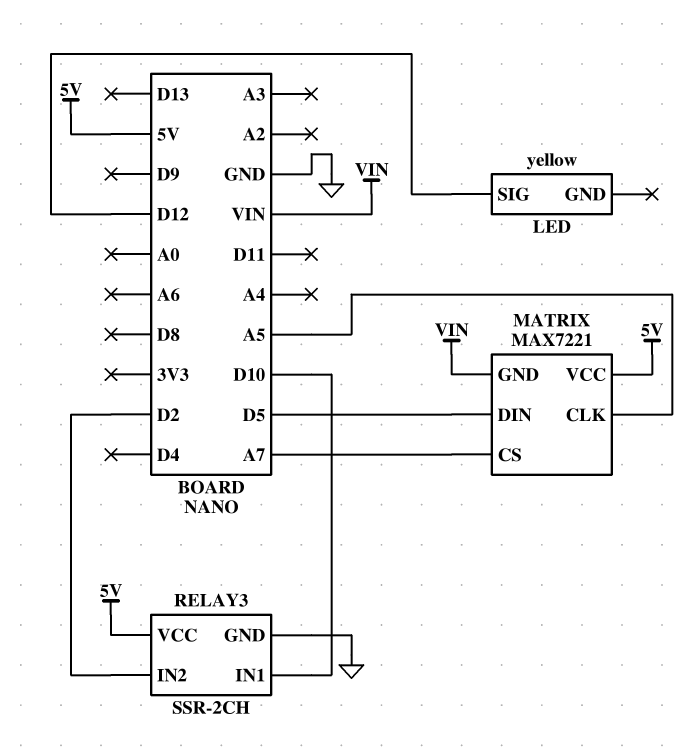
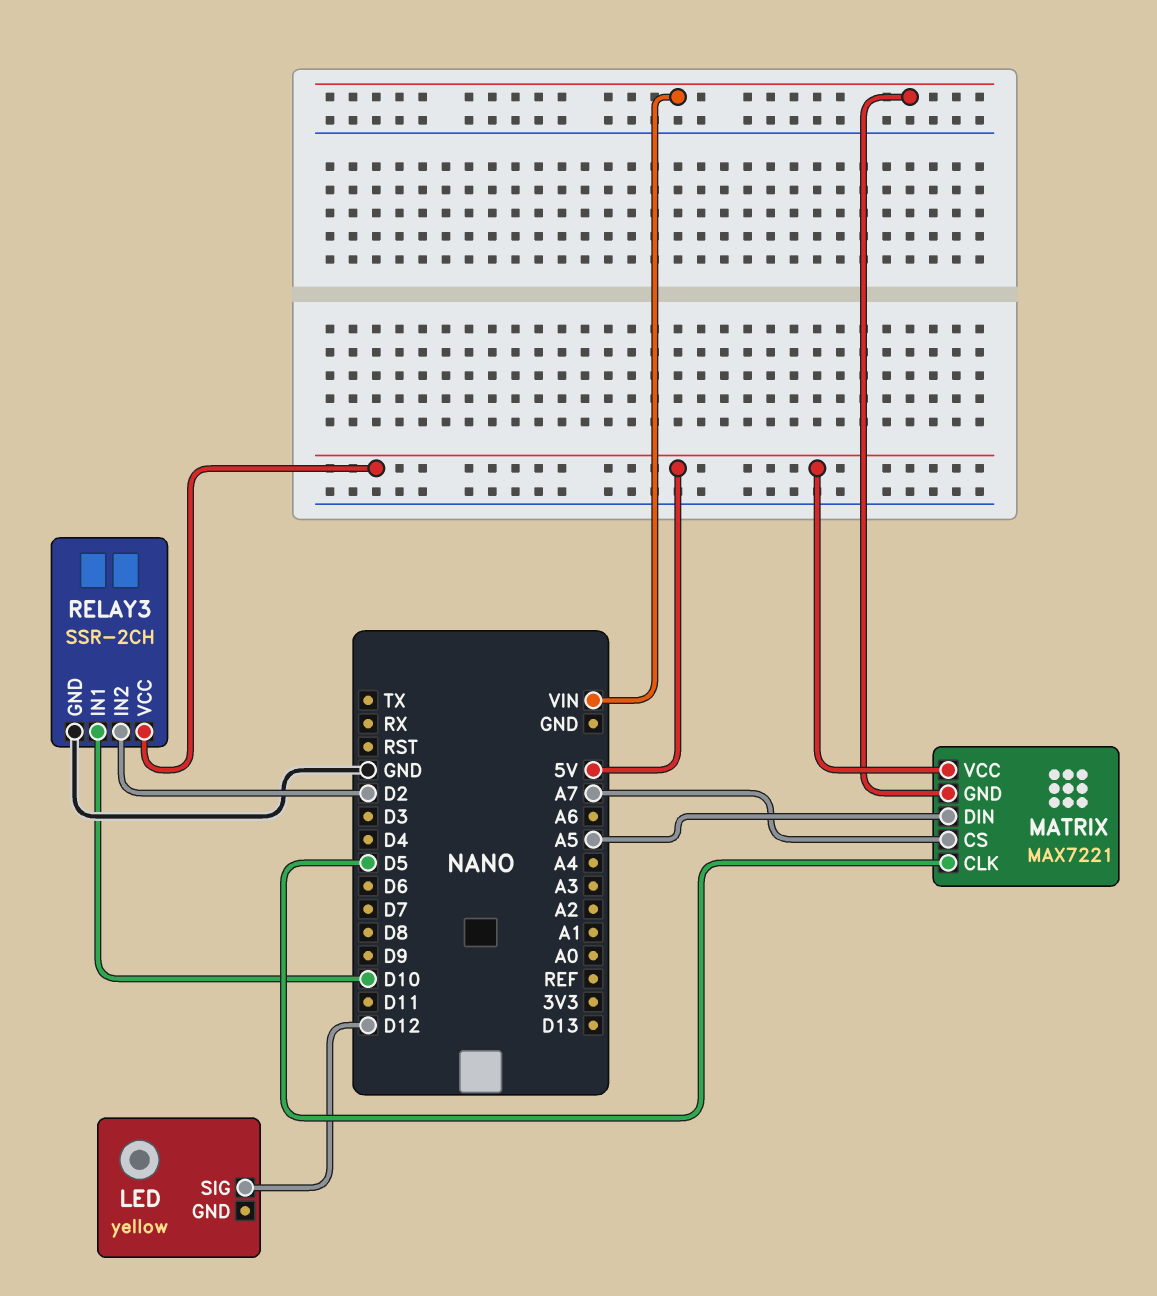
MATRIX pin CLK: A5 -> D5
MATRIX pin DIN: D5 -> A5

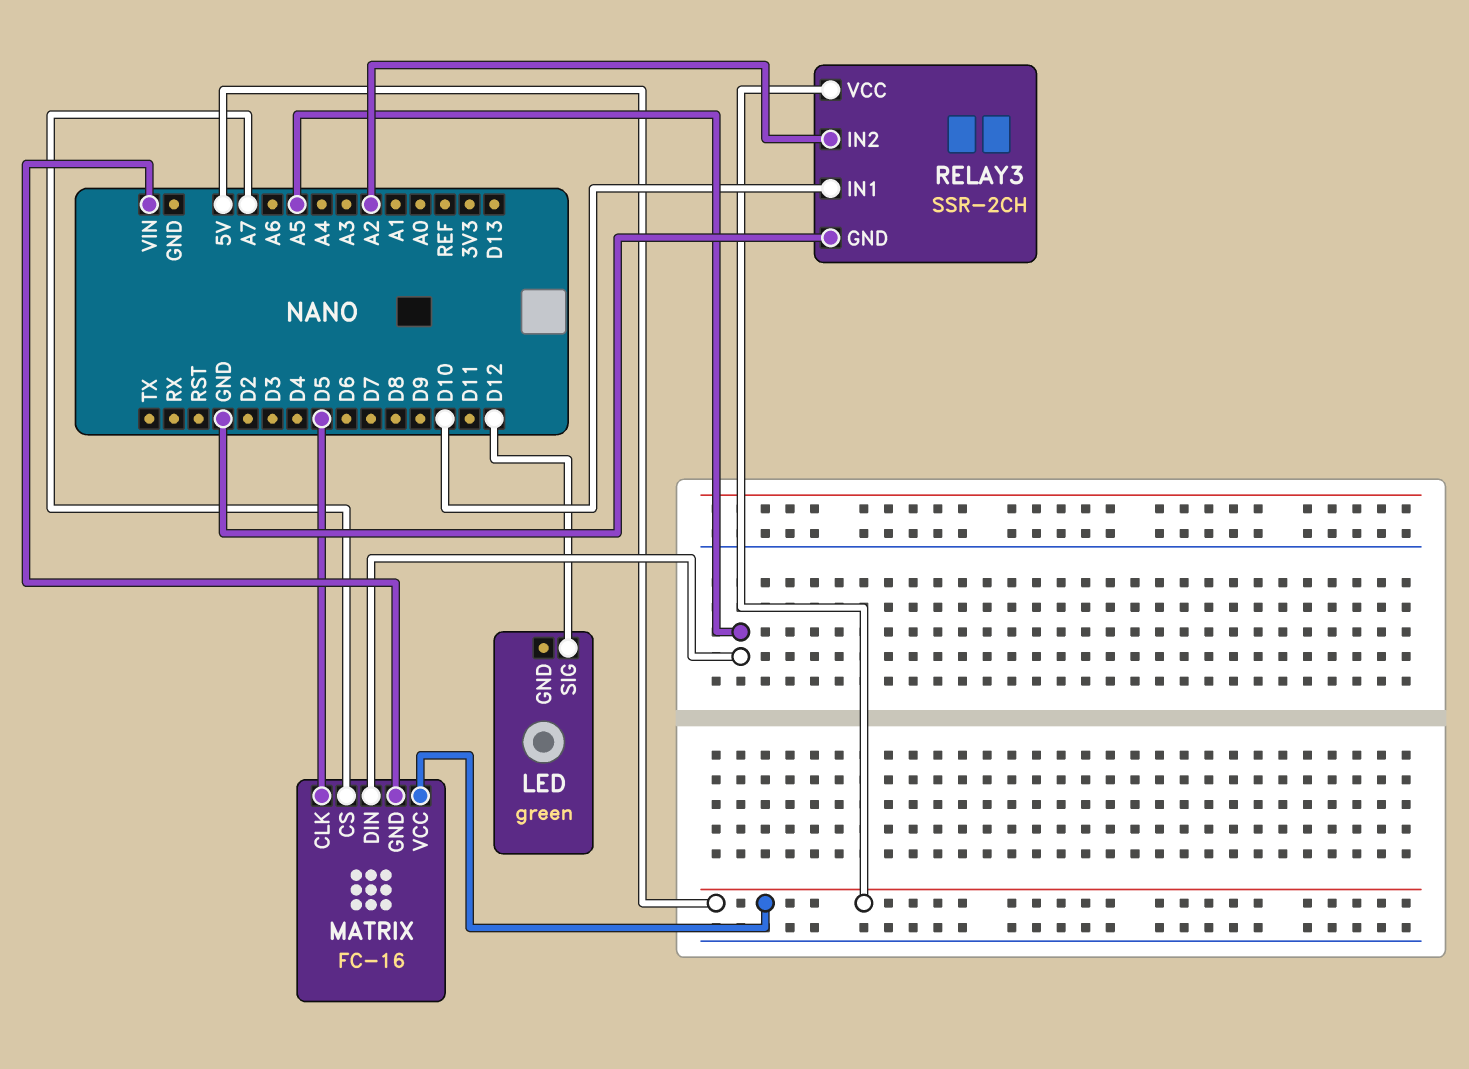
LED: yellow -> green
MATRIX: MAX7221 -> FC-16
RELAY3 pin IN2: D2 -> A2

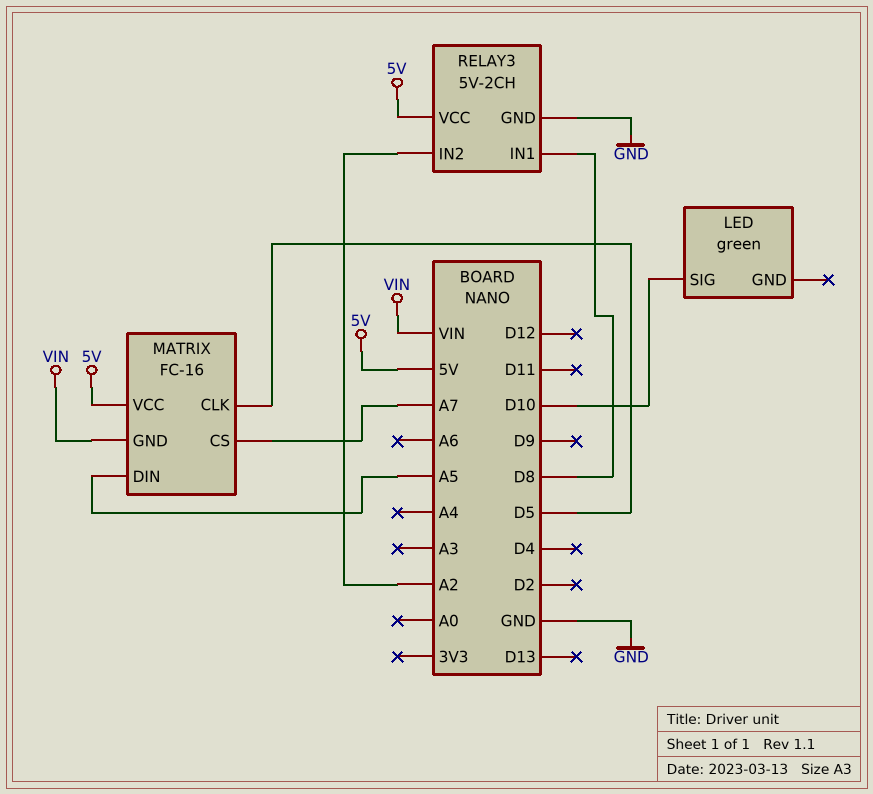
LED pin SIG: D12 -> D10
RELAY3: SSR-2CH -> 5V-2CH
RELAY3 pin IN1: D10 -> D8

